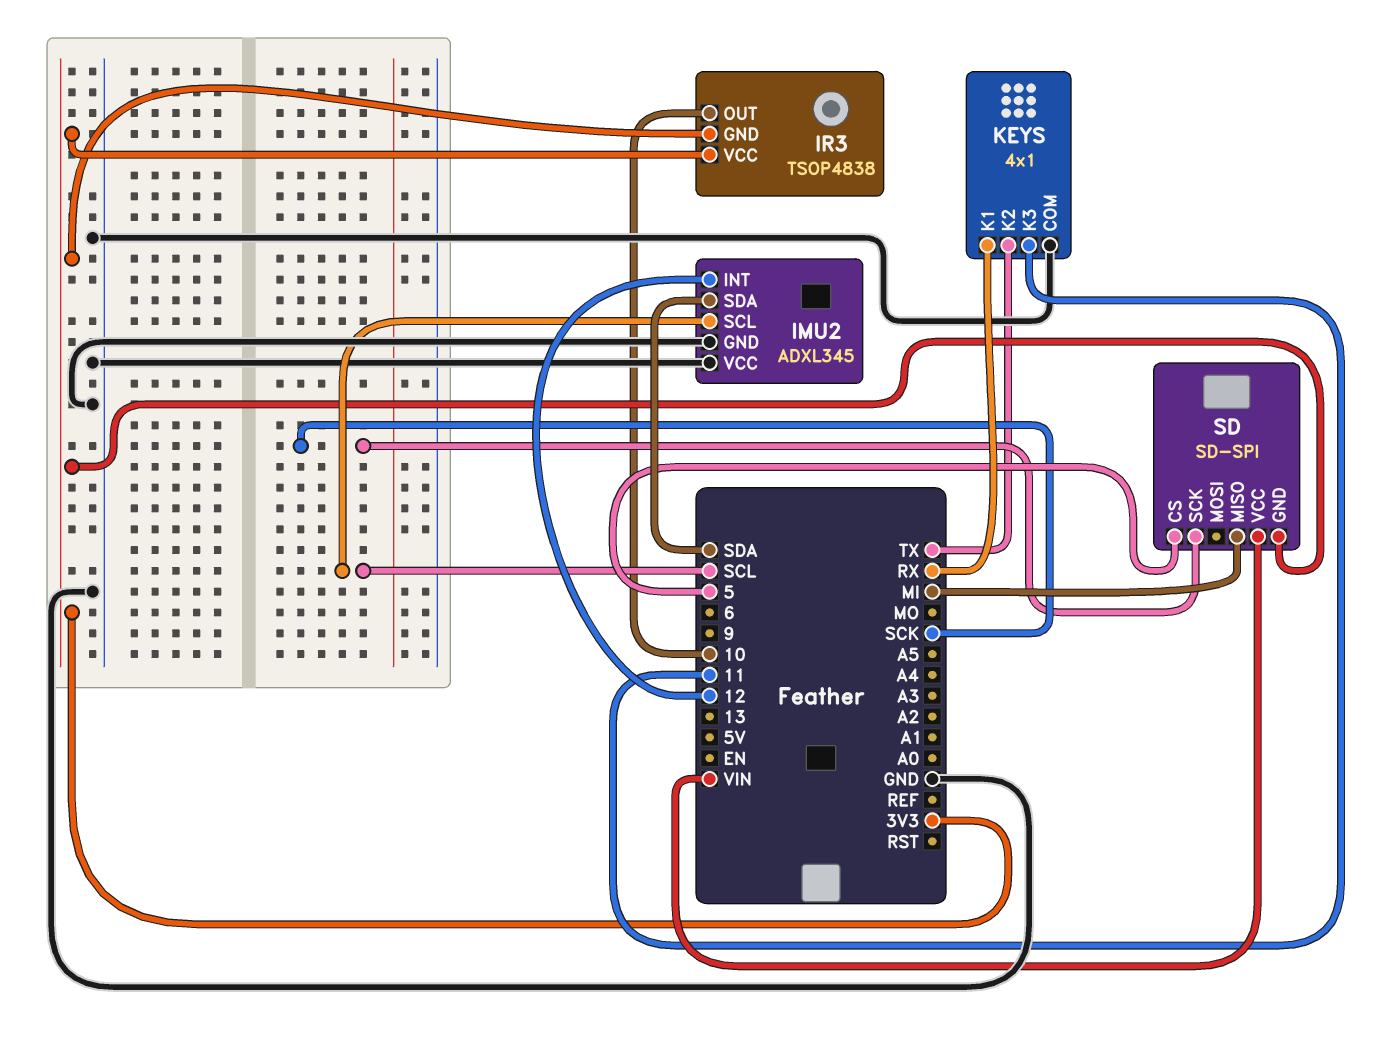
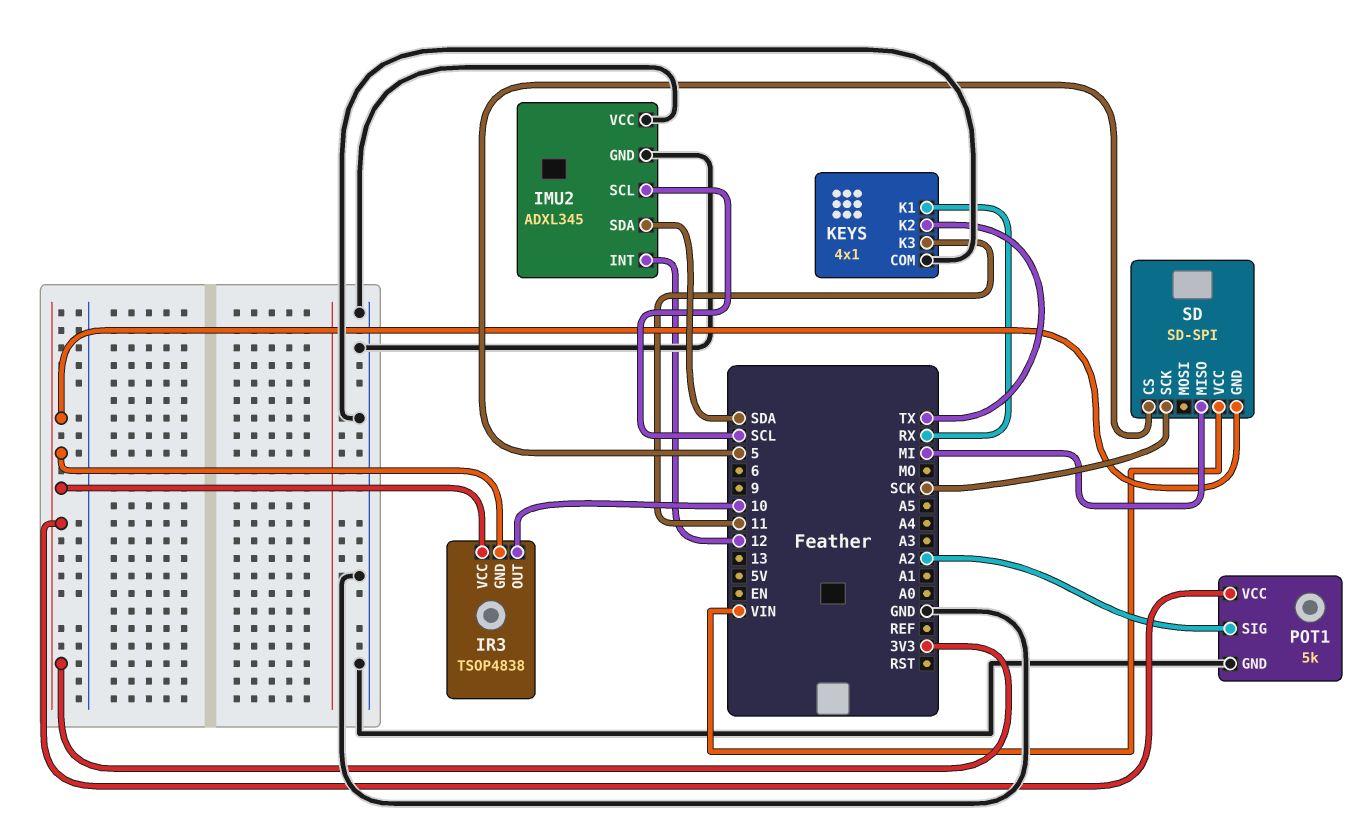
POT1: none -> 5k
POT1 pin GND: none -> GND
POT1 pin SIG: none -> A2
POT1 pin VCC: none -> 3V3

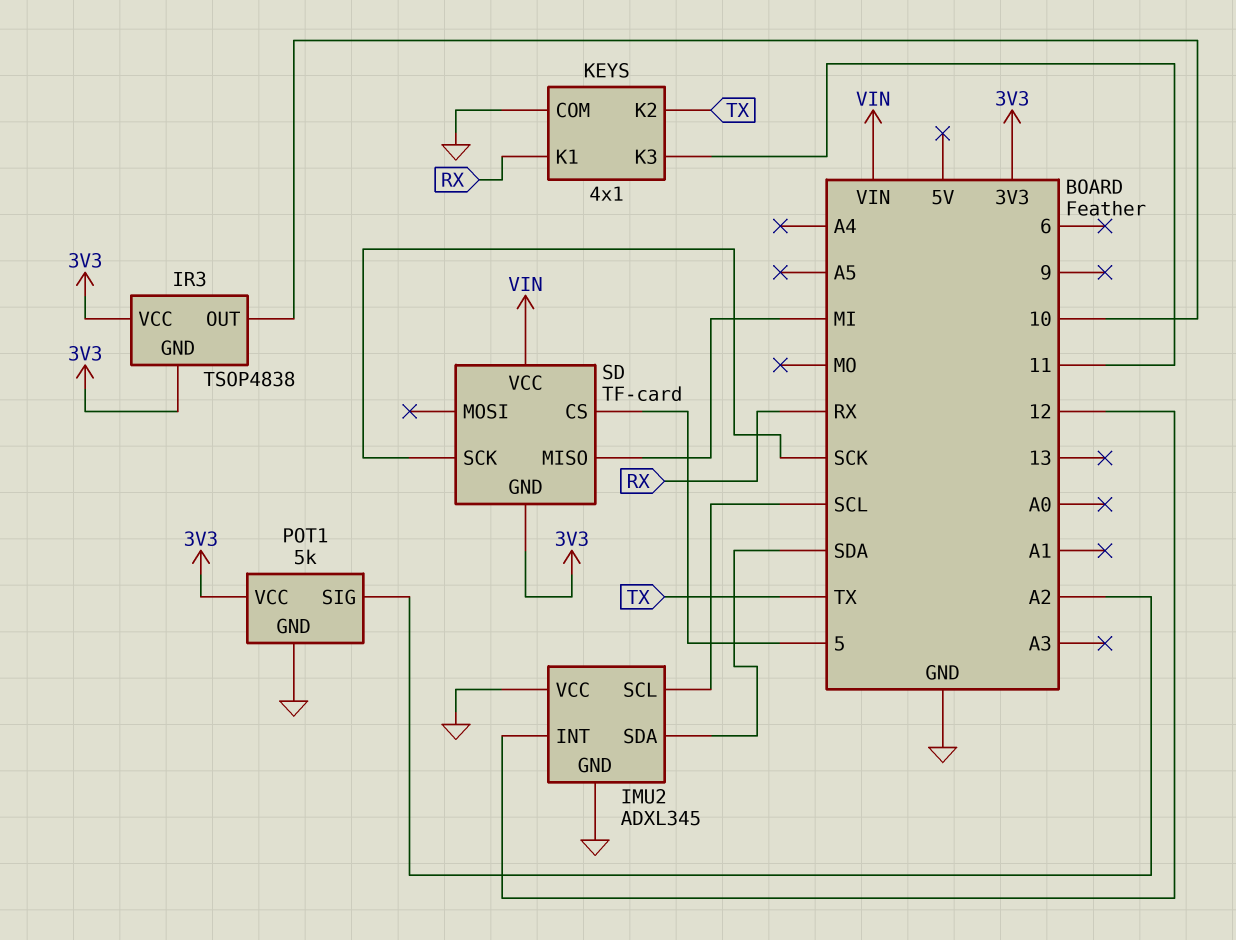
SD: SD-SPI -> TF-card

